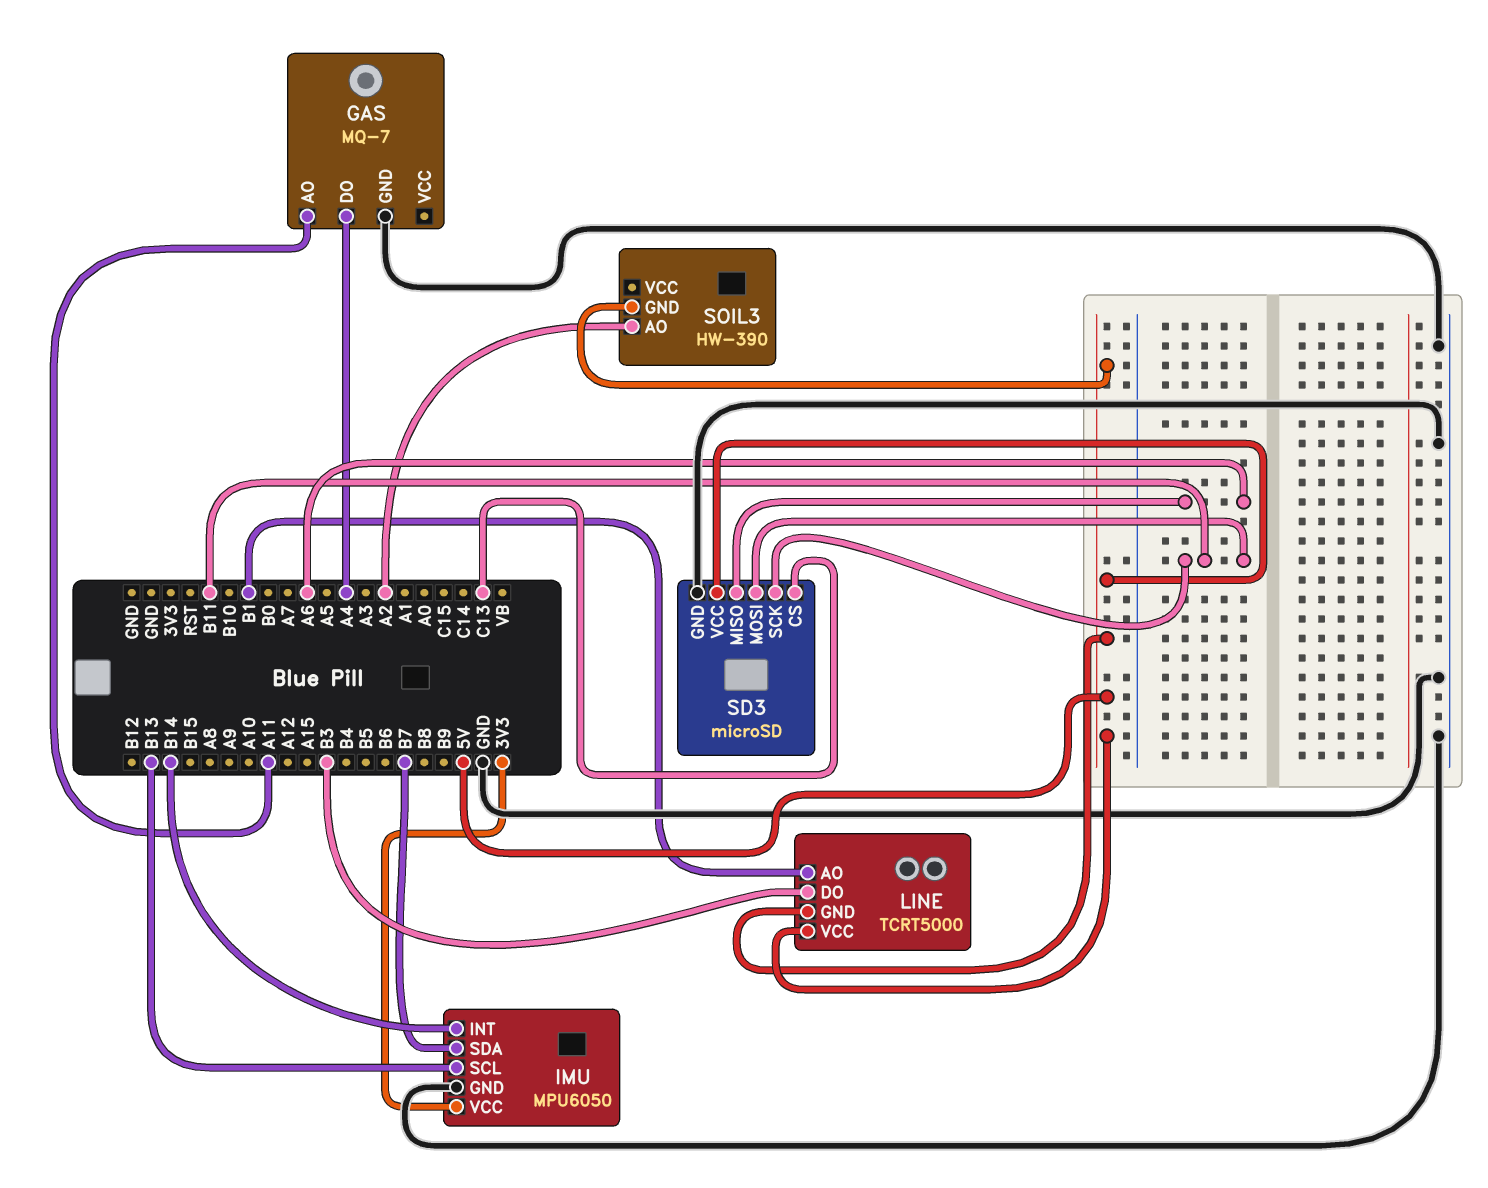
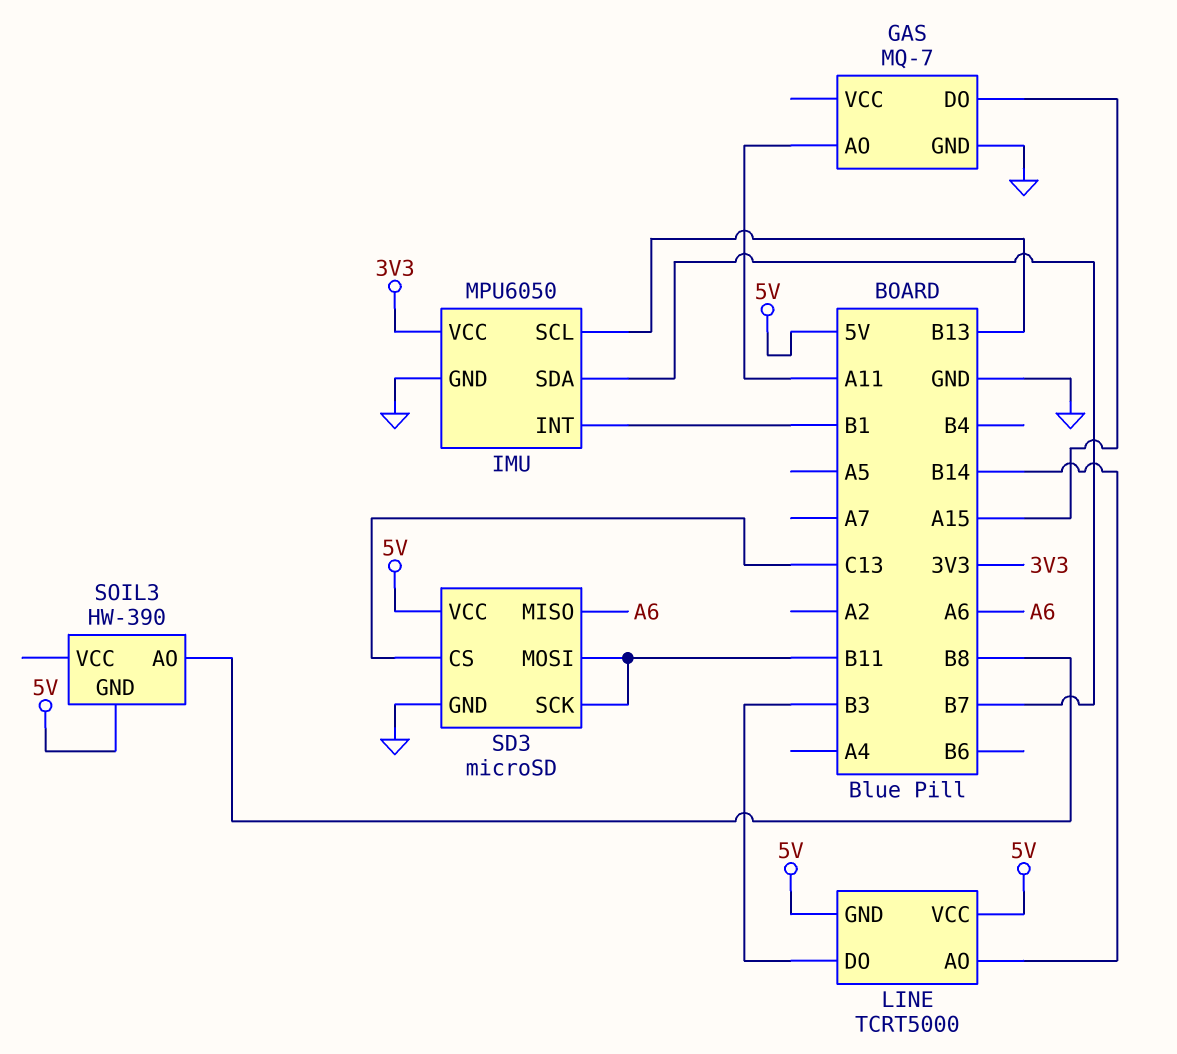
GAS pin DO: A4 -> A15
IMU pin INT: B14 -> B1
LINE pin AO: B1 -> B14
SOIL3 pin AO: A2 -> B8

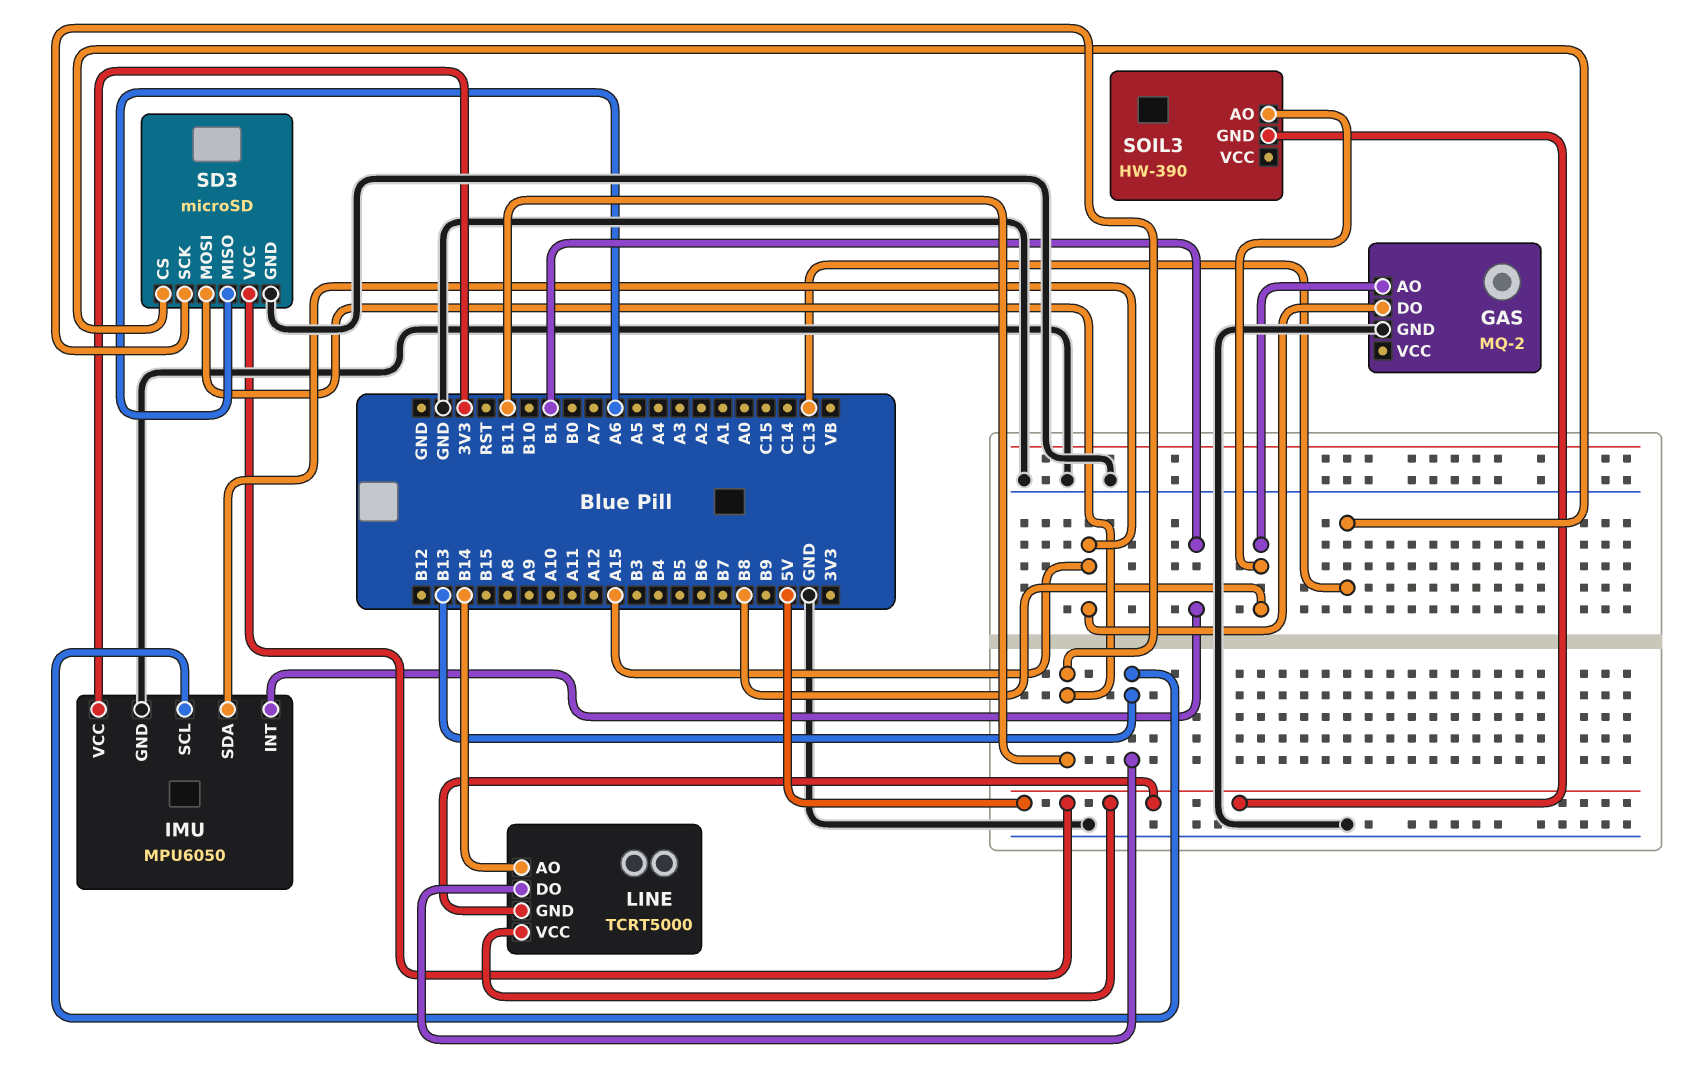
GAS: MQ-7 -> MQ-2
GAS pin AO: A11 -> B8
IMU pin SDA: B7 -> A15
LINE pin DO: B3 -> B13

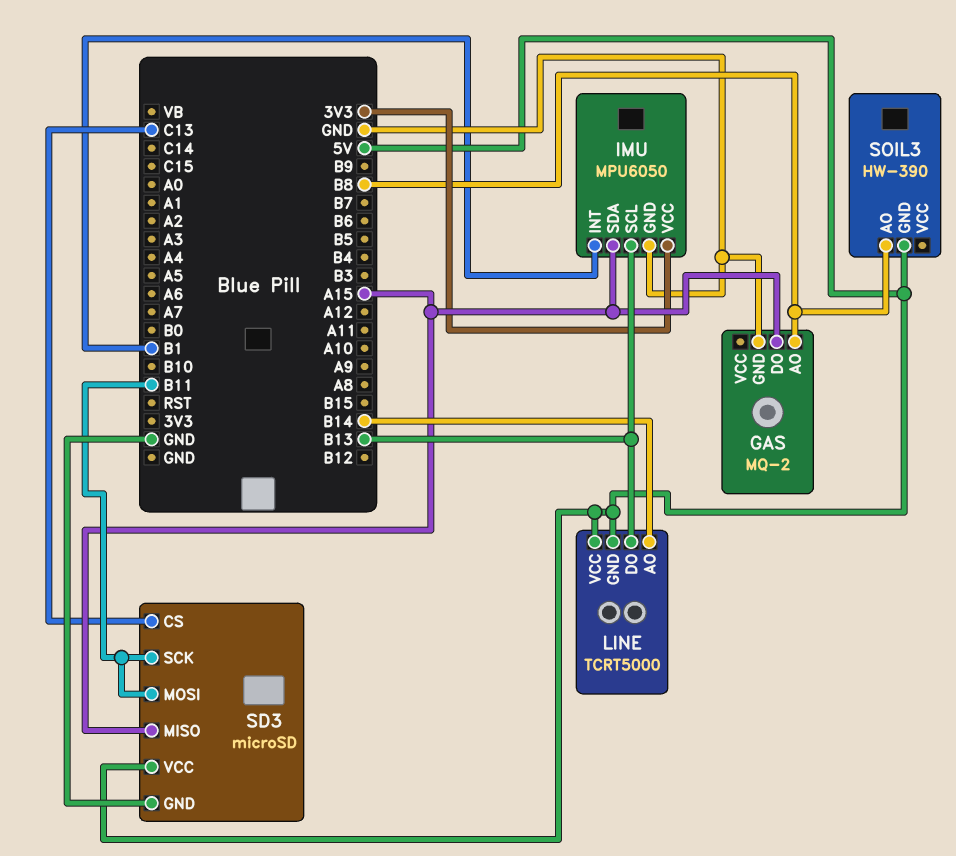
SD3 pin MISO: A6 -> A15

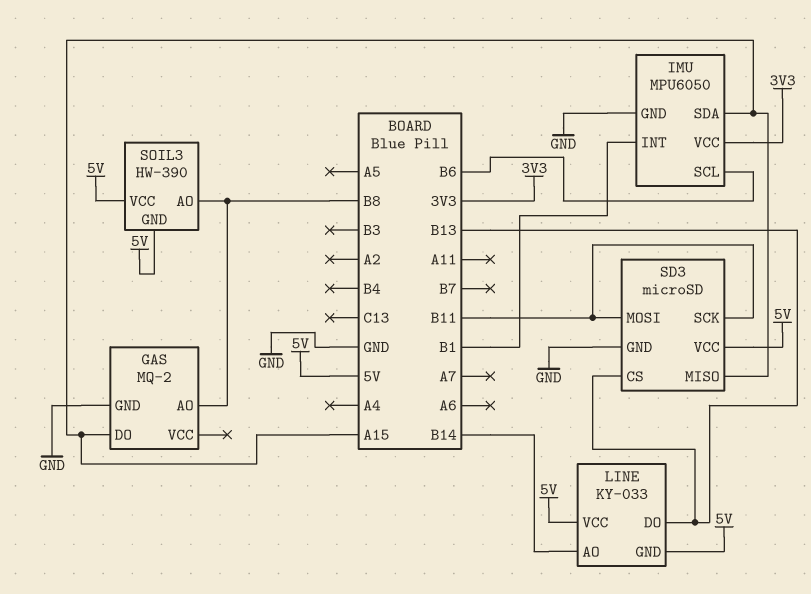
IMU pin SCL: B13 -> B6
LINE: TCRT5000 -> KY-033
SD3 pin CS: C13 -> B13
SOIL3 pin VCC: none -> 5V

